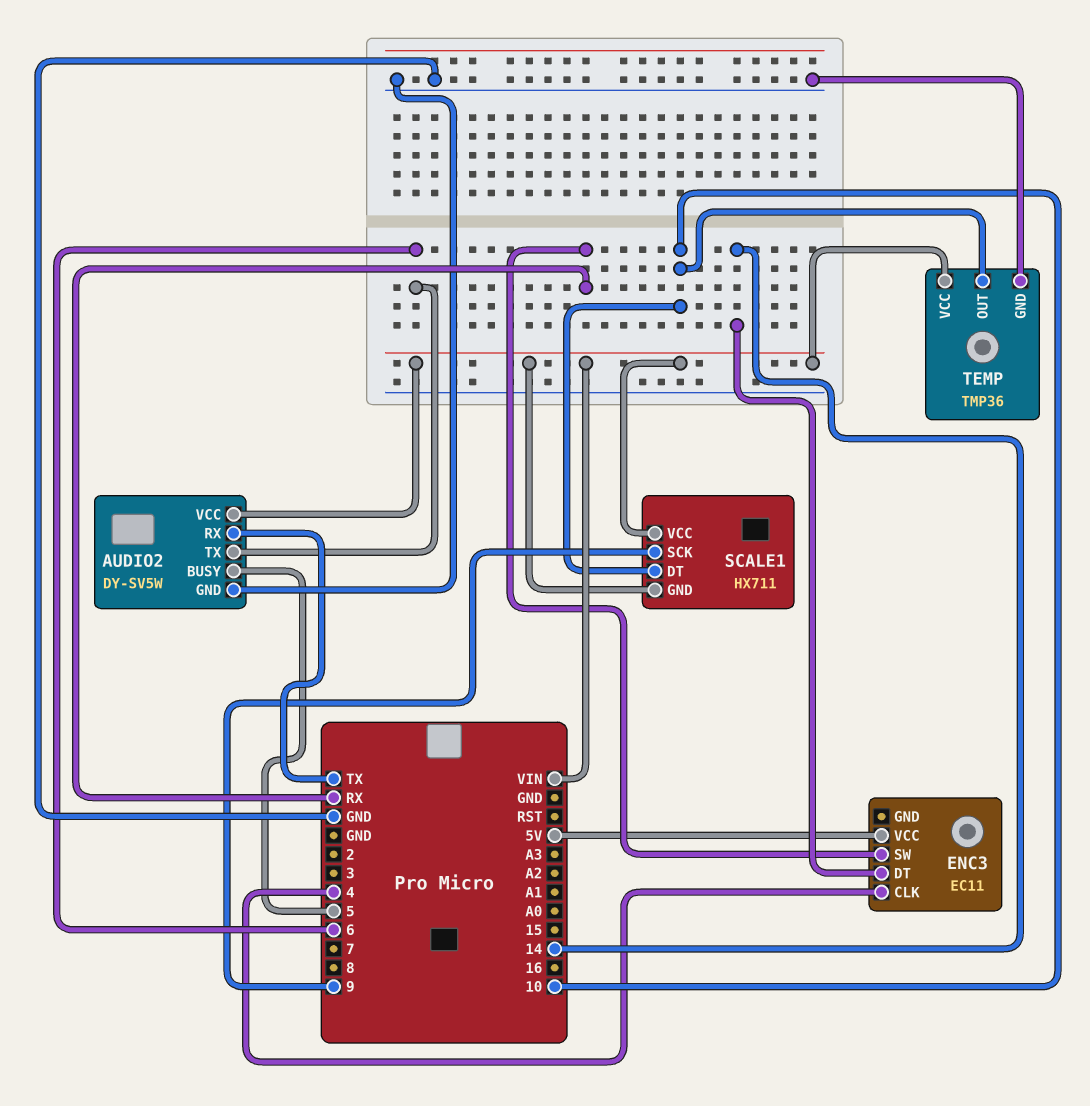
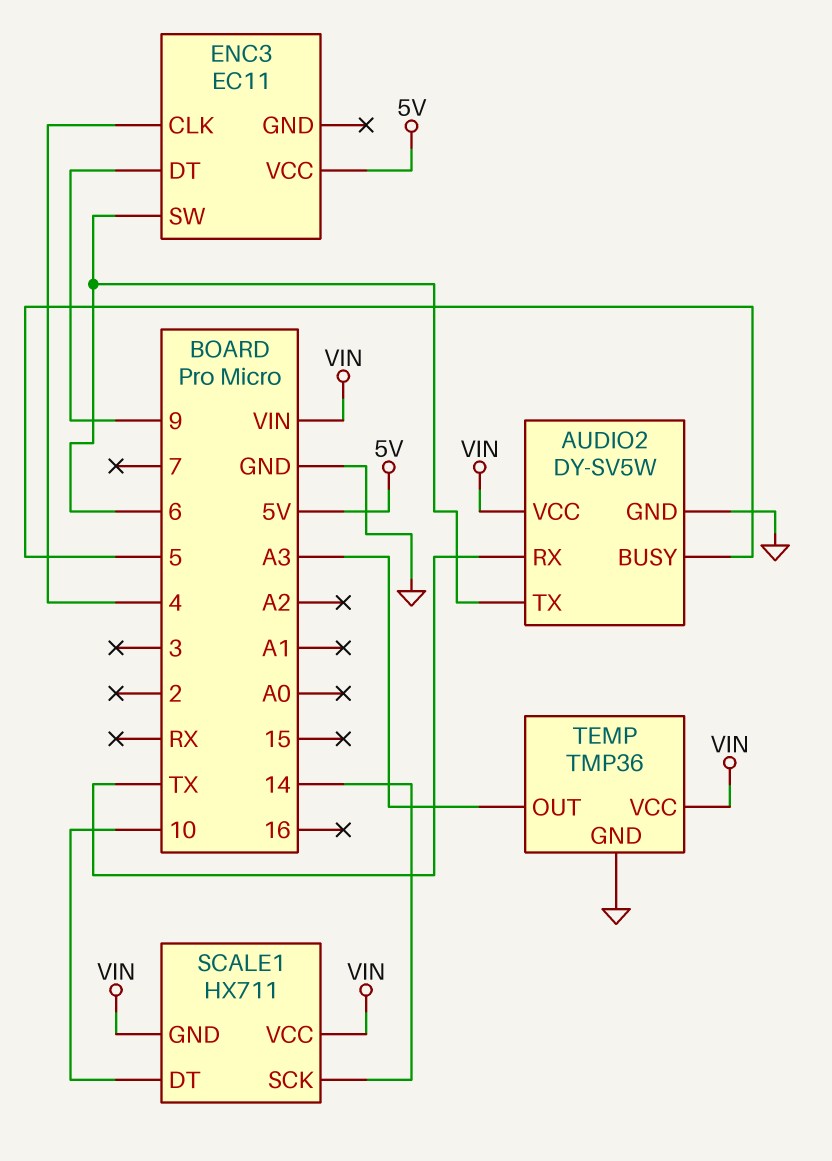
ENC3 pin DT: 14 -> 9
ENC3 pin SW: RX -> 6
SCALE1 pin SCK: 9 -> 14
TEMP pin OUT: 10 -> A3

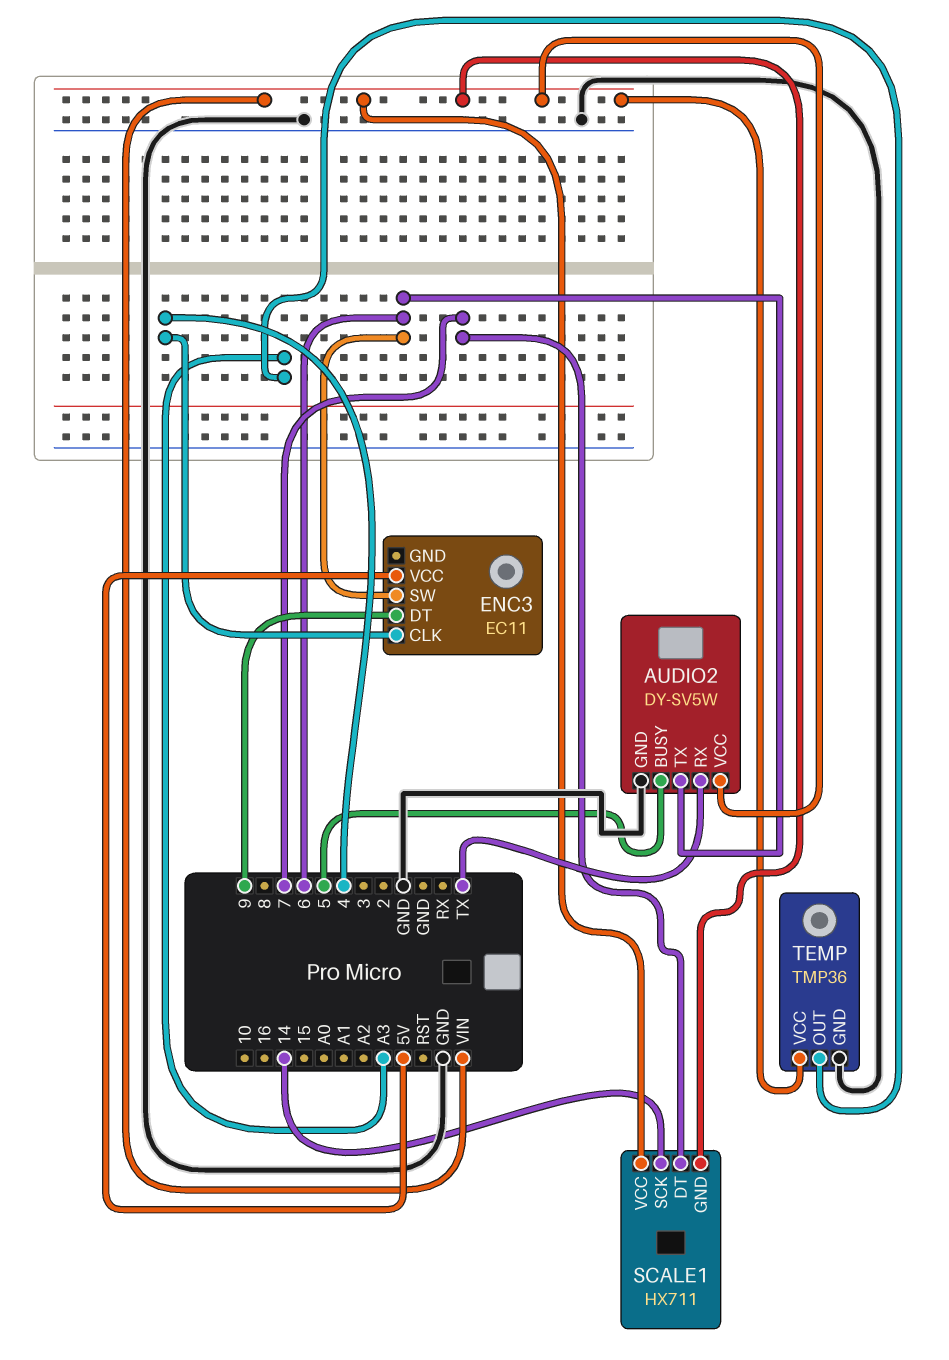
SCALE1 pin DT: 10 -> 7

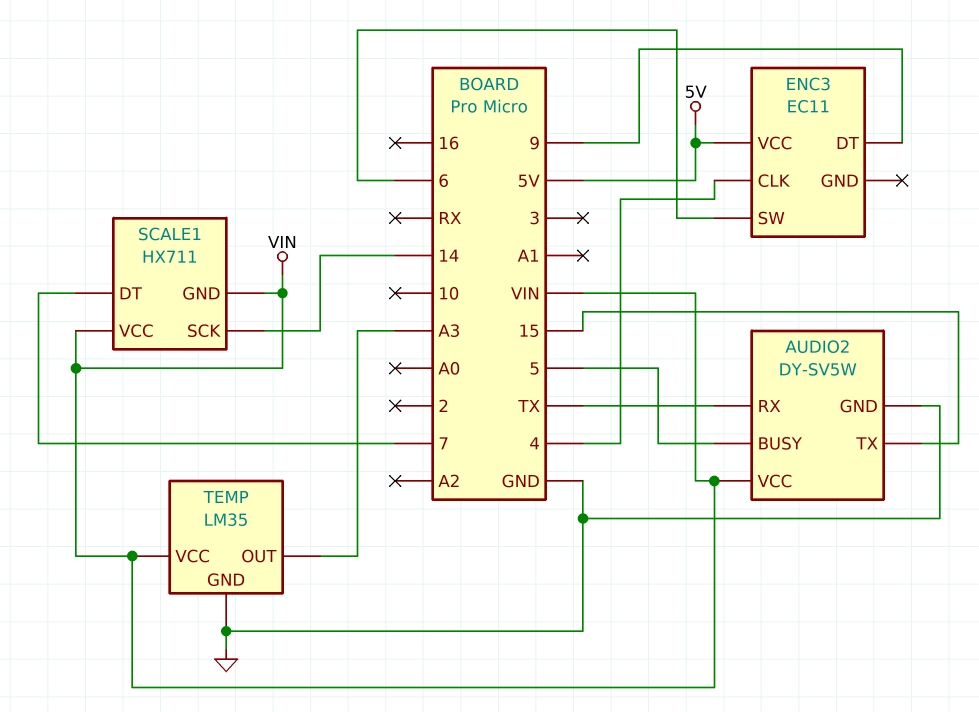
AUDIO2 pin TX: 6 -> 15
TEMP: TMP36 -> LM35

